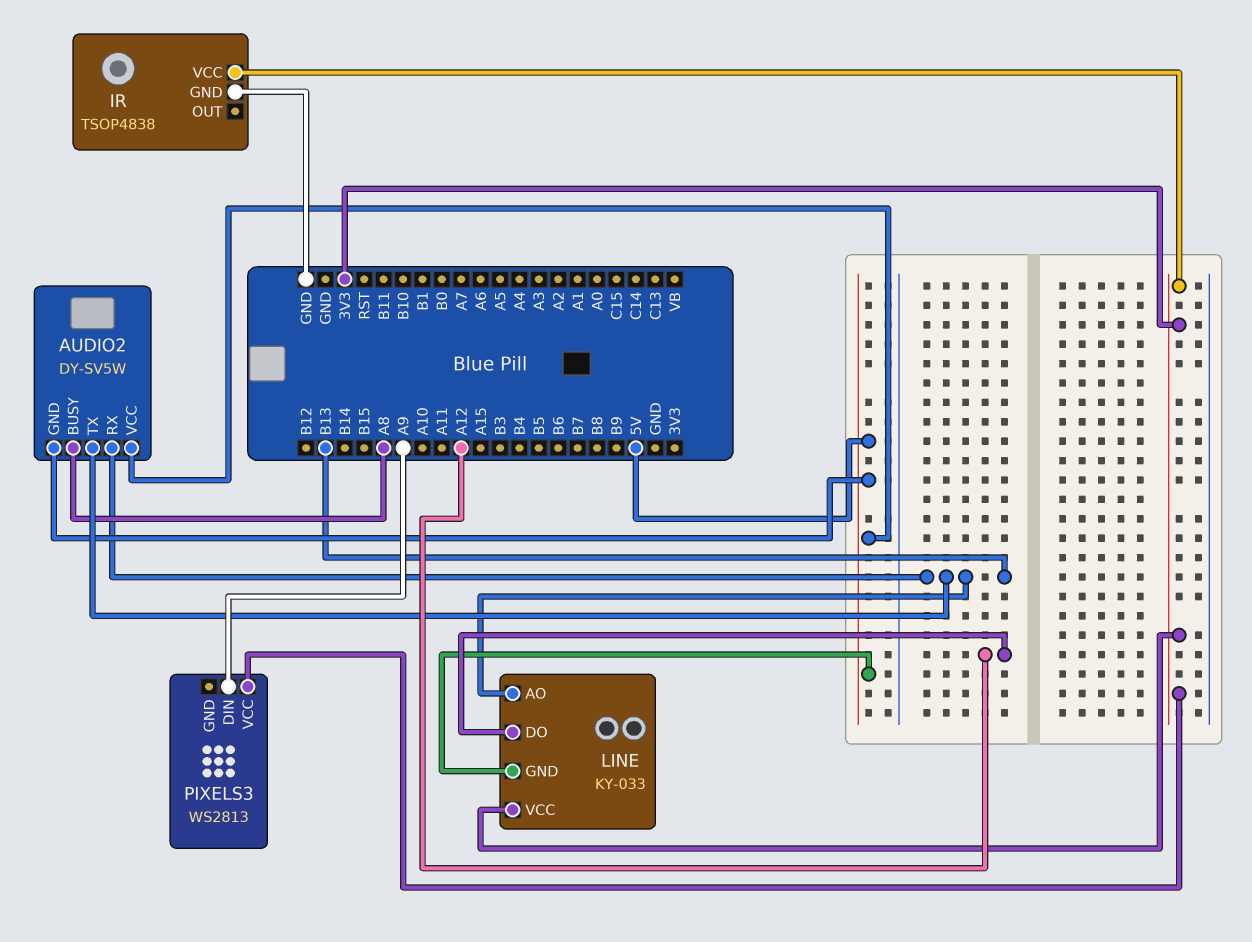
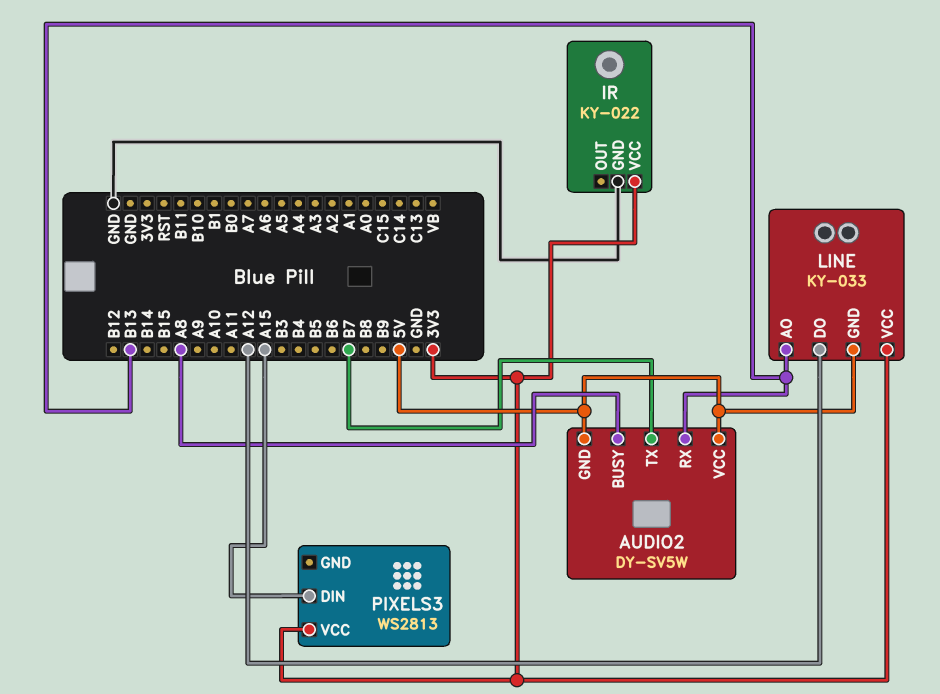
AUDIO2 pin TX: B13 -> B7
IR: TSOP4838 -> KY-022
PIXELS3 pin DIN: A9 -> A15

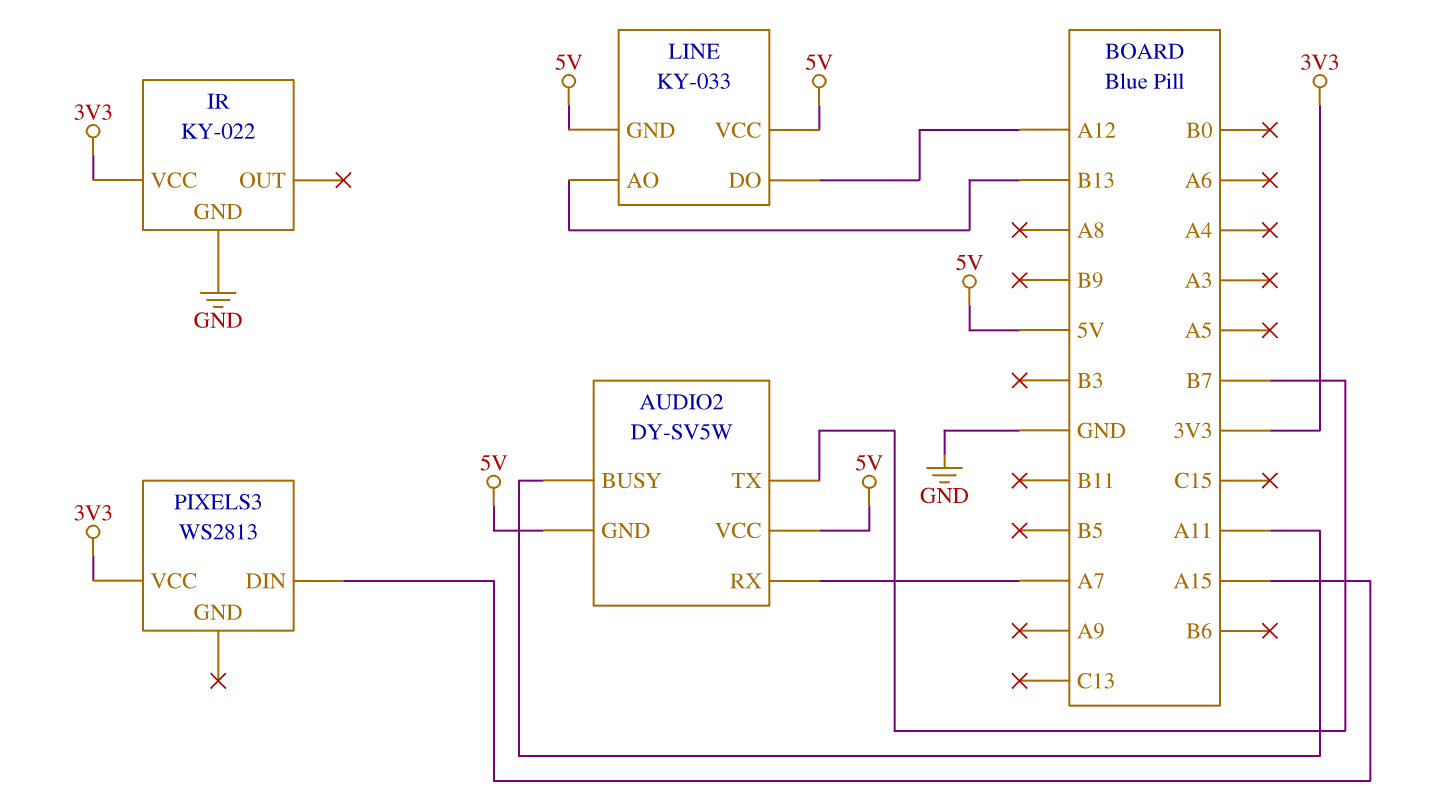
AUDIO2 pin BUSY: A8 -> A11
AUDIO2 pin RX: B13 -> A7
LINE pin VCC: 3V3 -> 5V

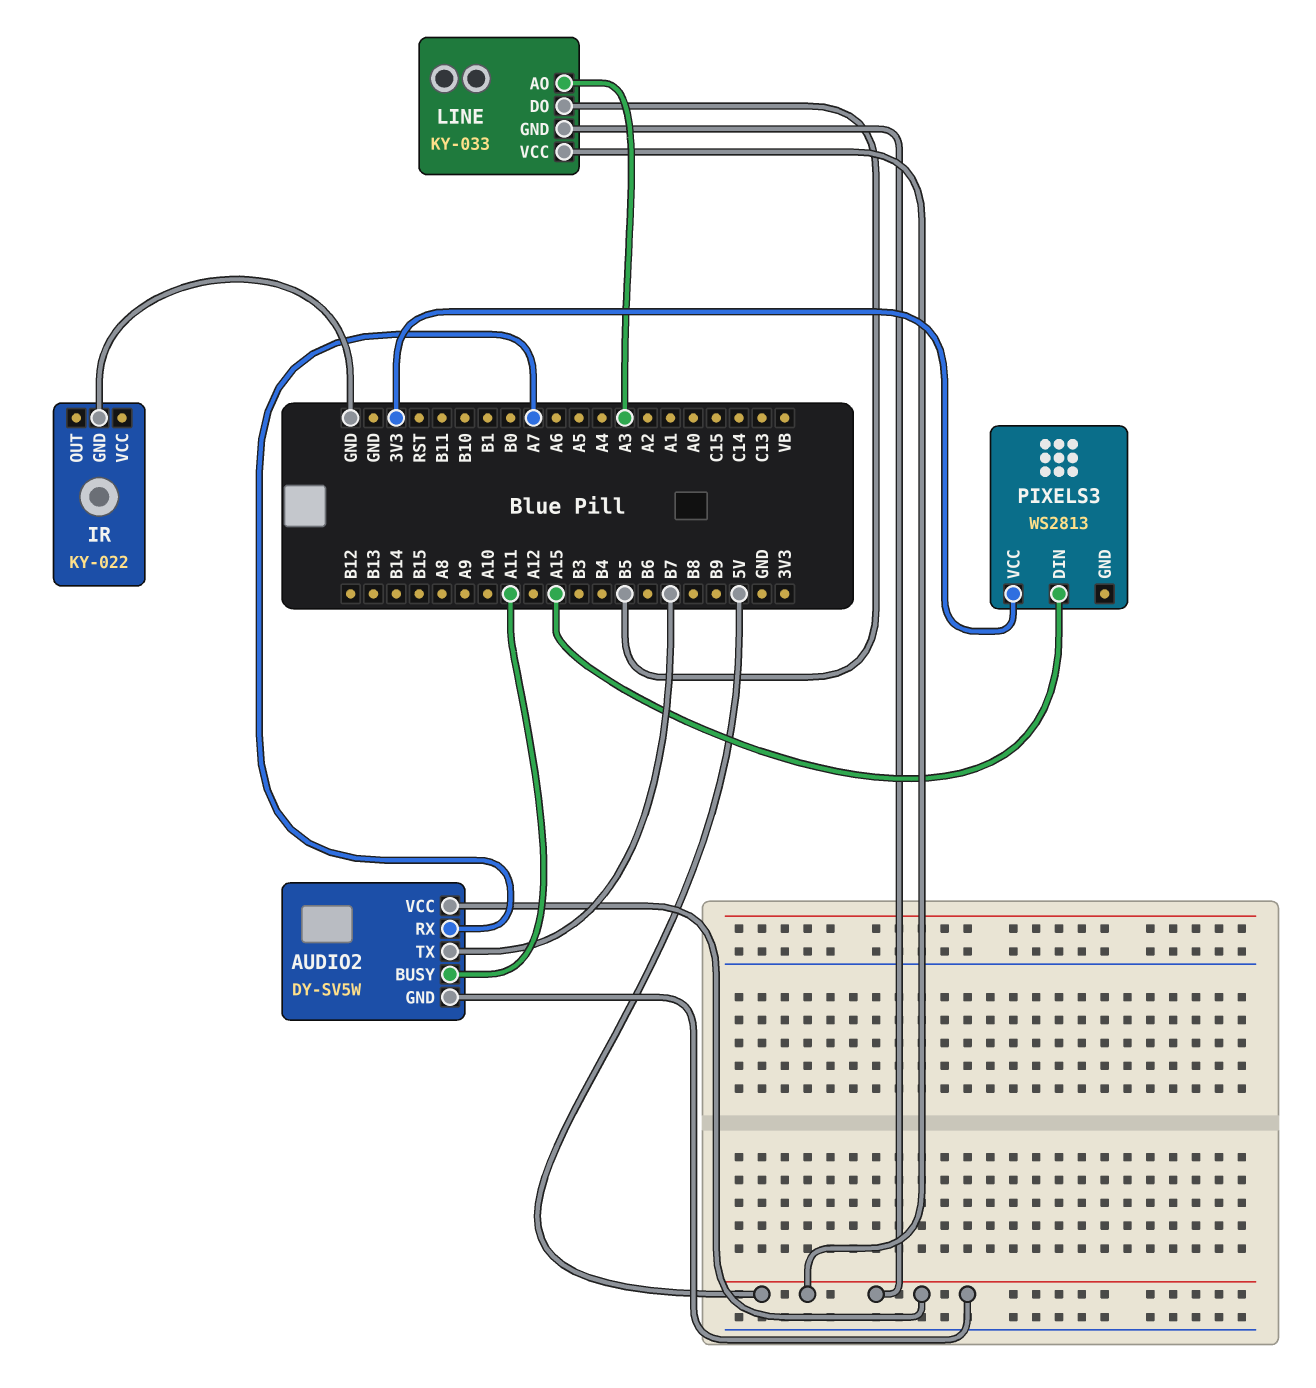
IR pin VCC: 3V3 -> none
LINE pin AO: B13 -> A3
LINE pin DO: A12 -> B5

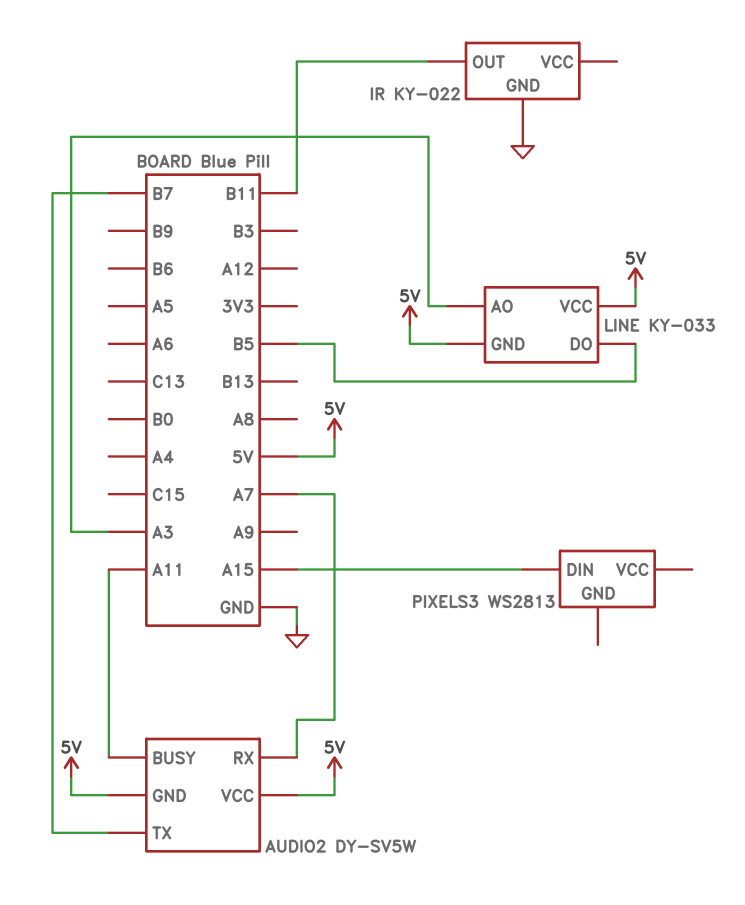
IR pin OUT: none -> B11
PIXELS3 pin VCC: 3V3 -> none

